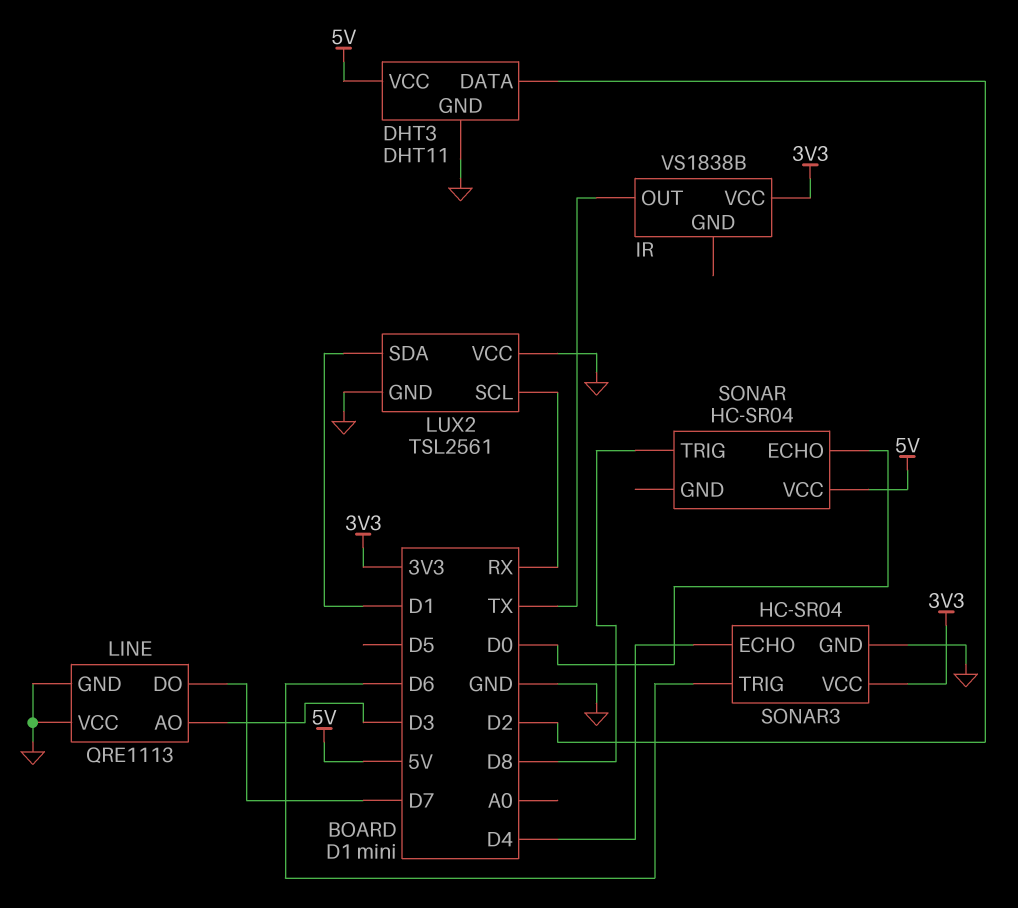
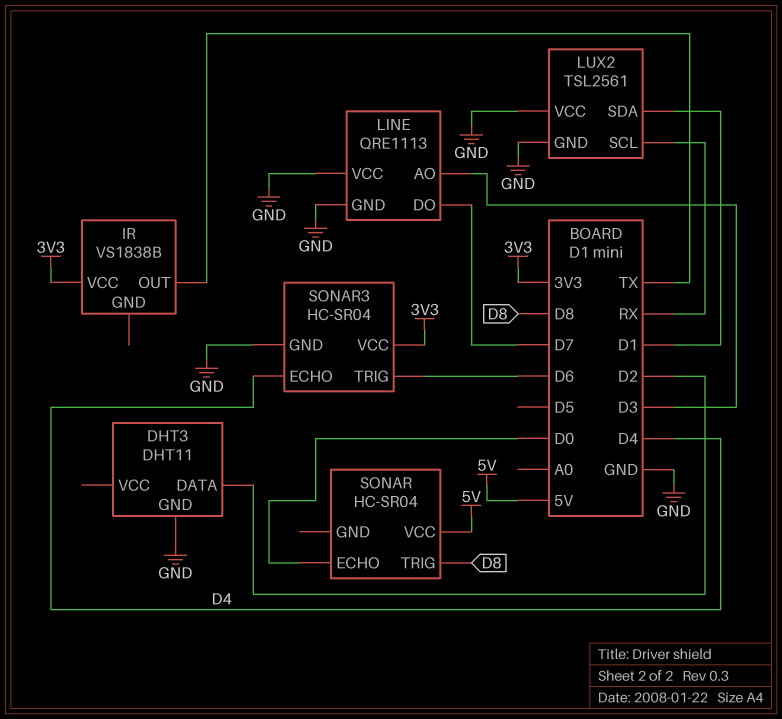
DHT3 pin VCC: 5V -> none

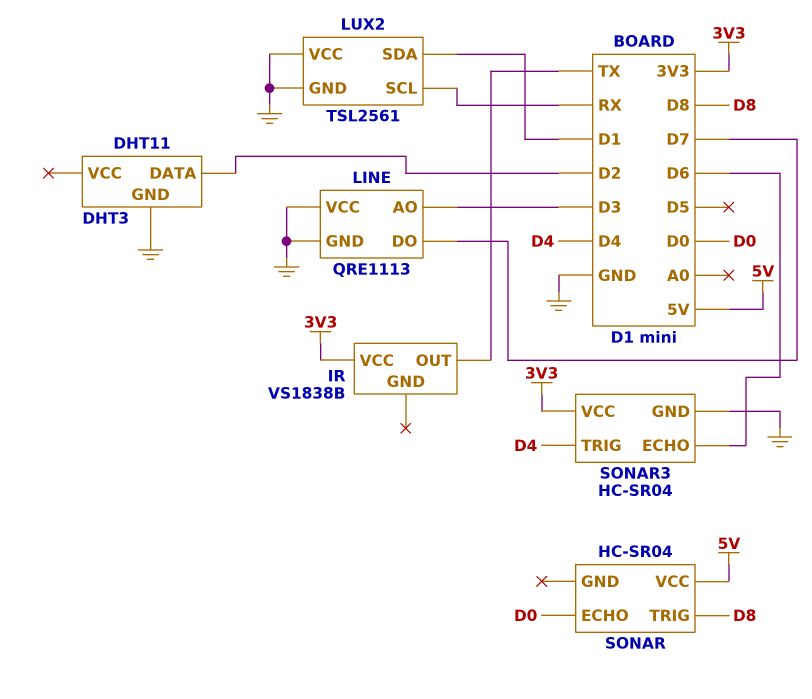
SONAR3 pin ECHO: D4 -> D6
SONAR3 pin TRIG: D6 -> D4

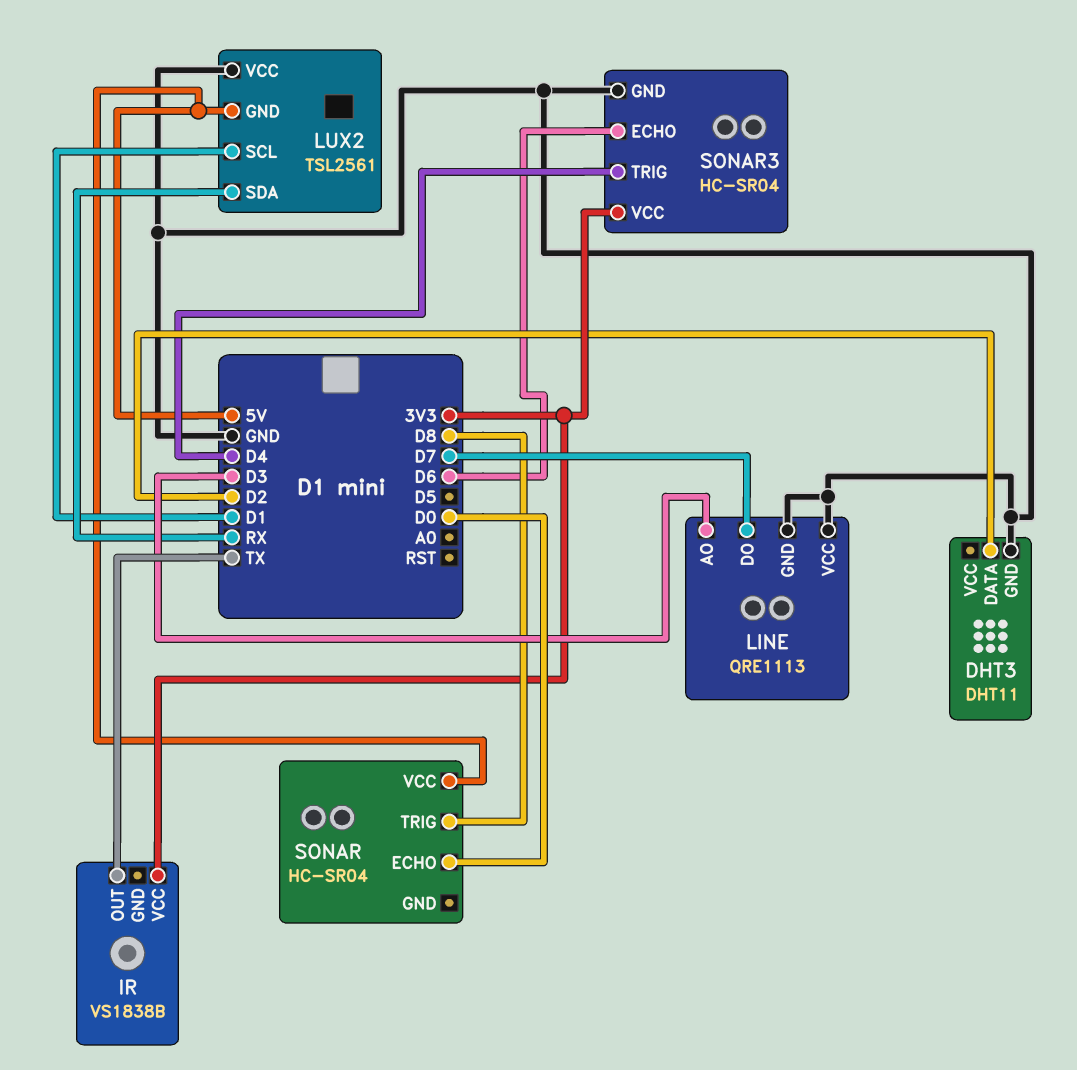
LUX2 pin GND: GND -> 5V
LUX2 pin SCL: RX -> D1
LUX2 pin SDA: D1 -> RX

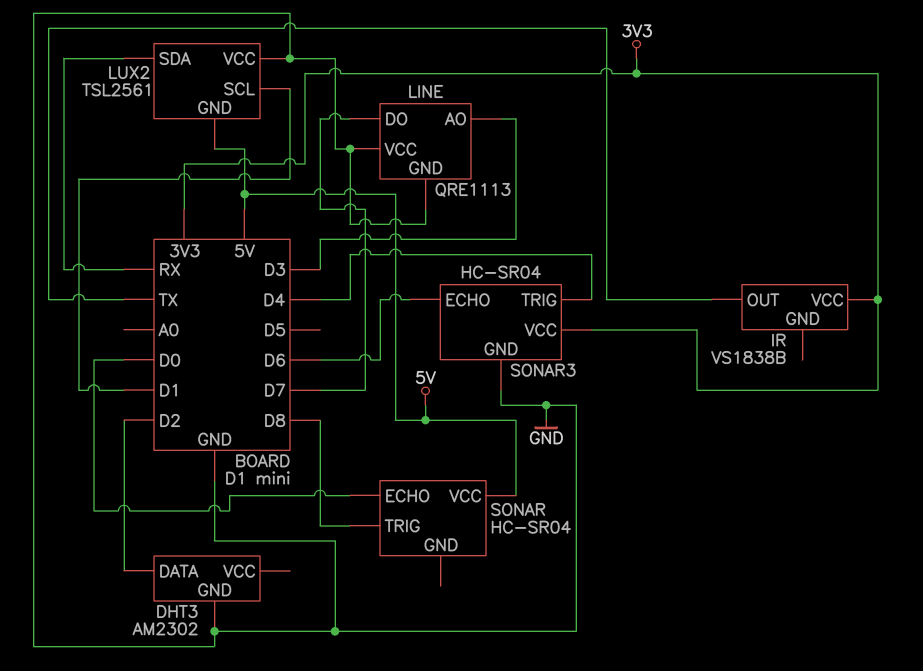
DHT3: DHT11 -> AM2302

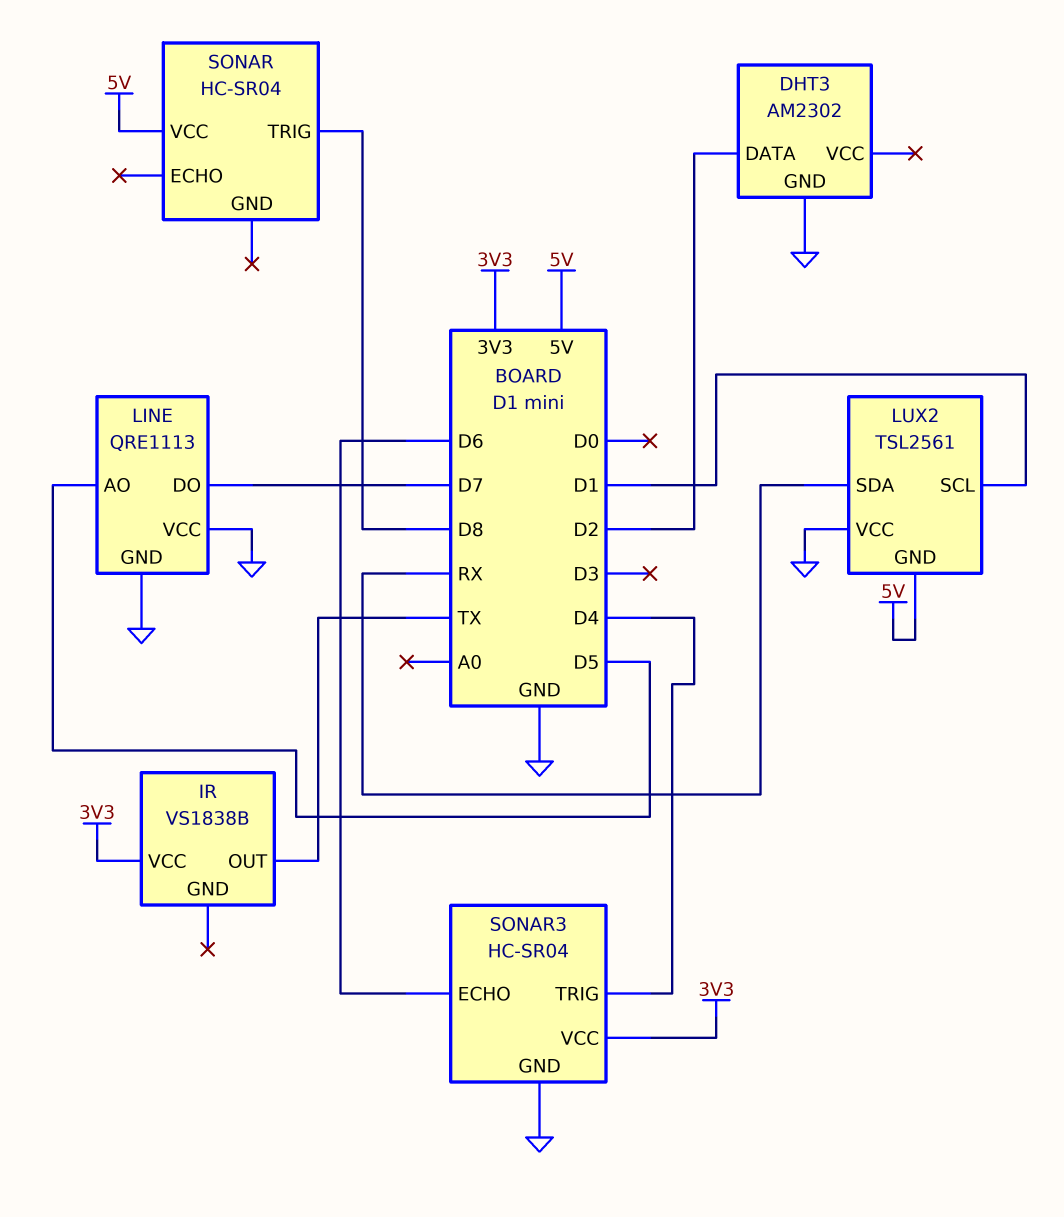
LINE pin AO: D3 -> D5
SONAR pin ECHO: D0 -> none

